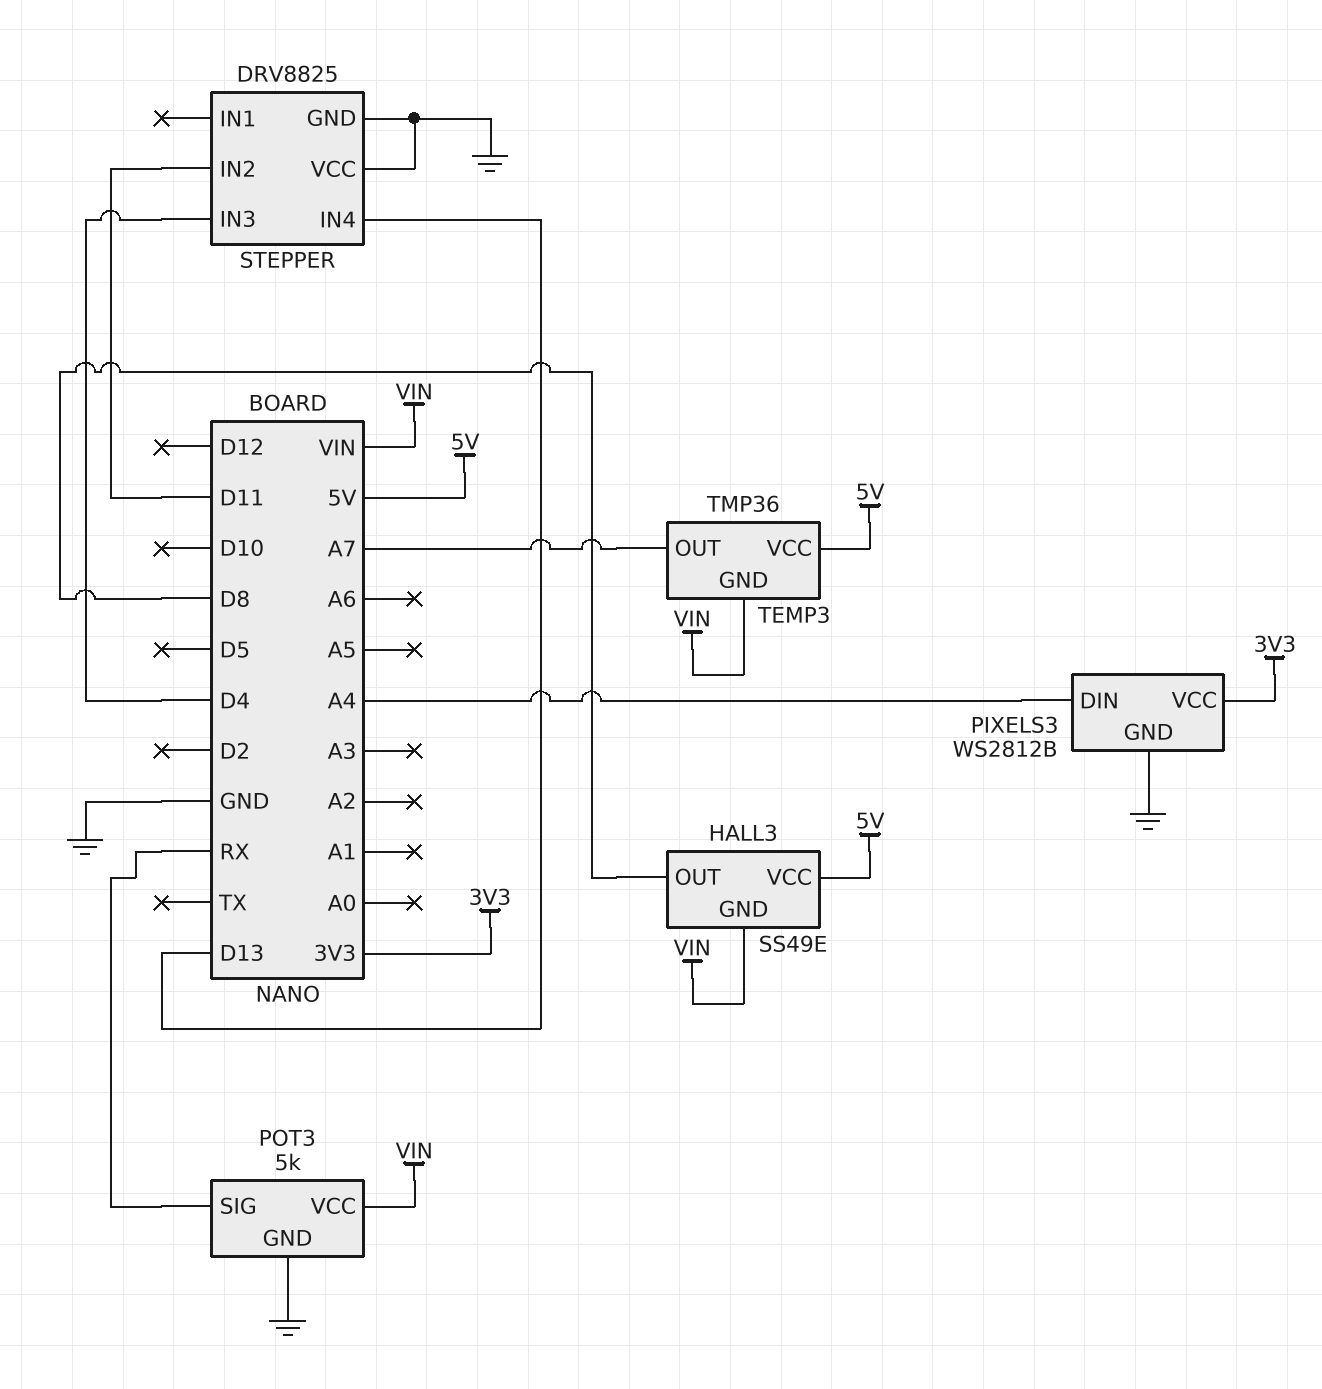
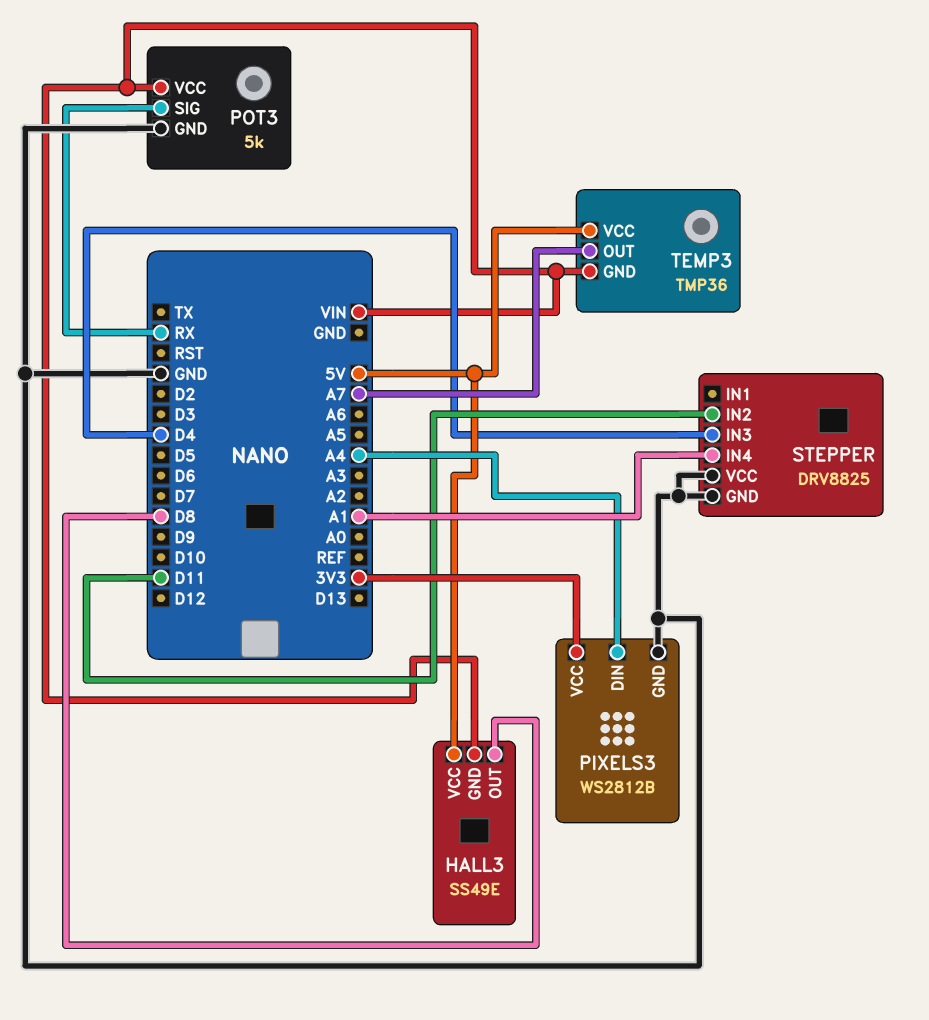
STEPPER pin IN4: D13 -> A1

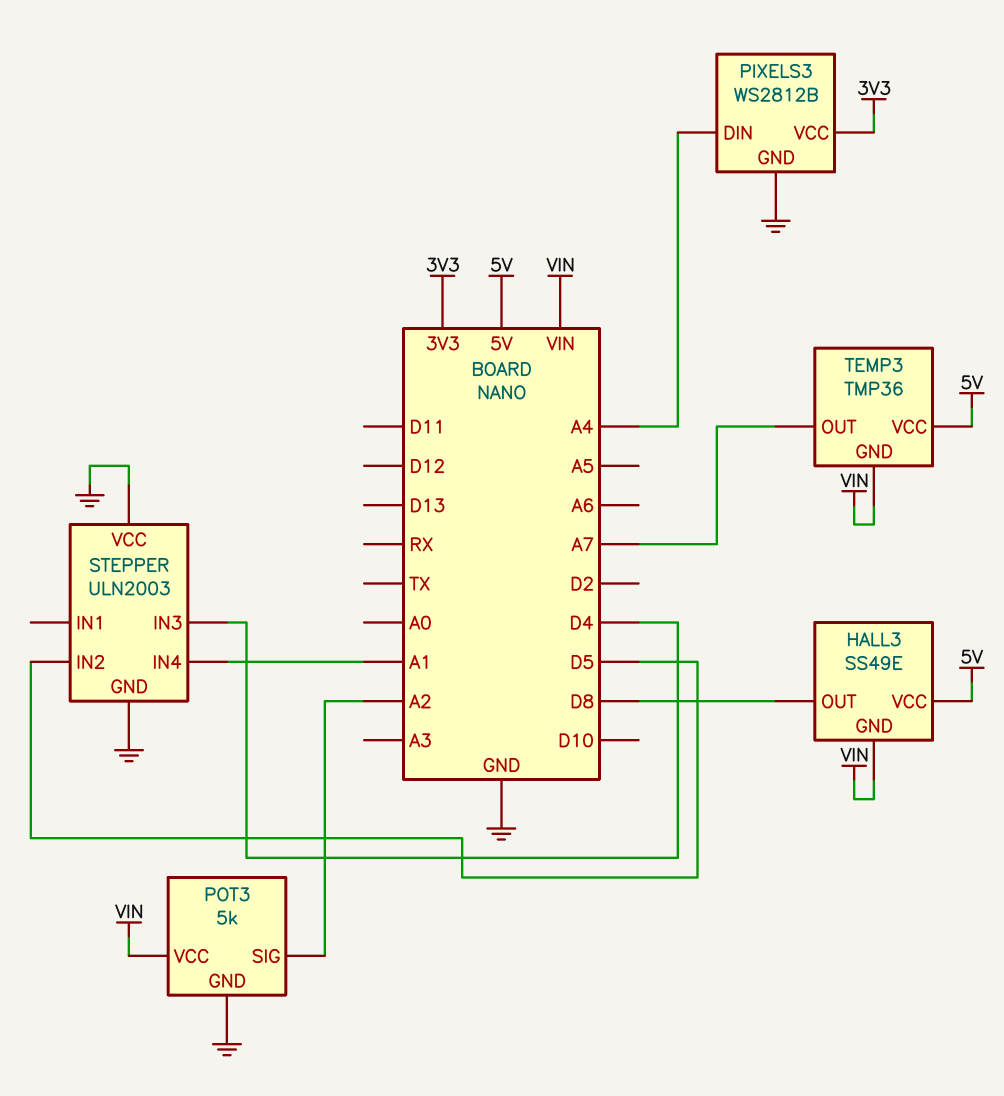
POT3 pin SIG: RX -> A2
STEPPER: DRV8825 -> ULN2003
STEPPER pin IN2: D11 -> D5

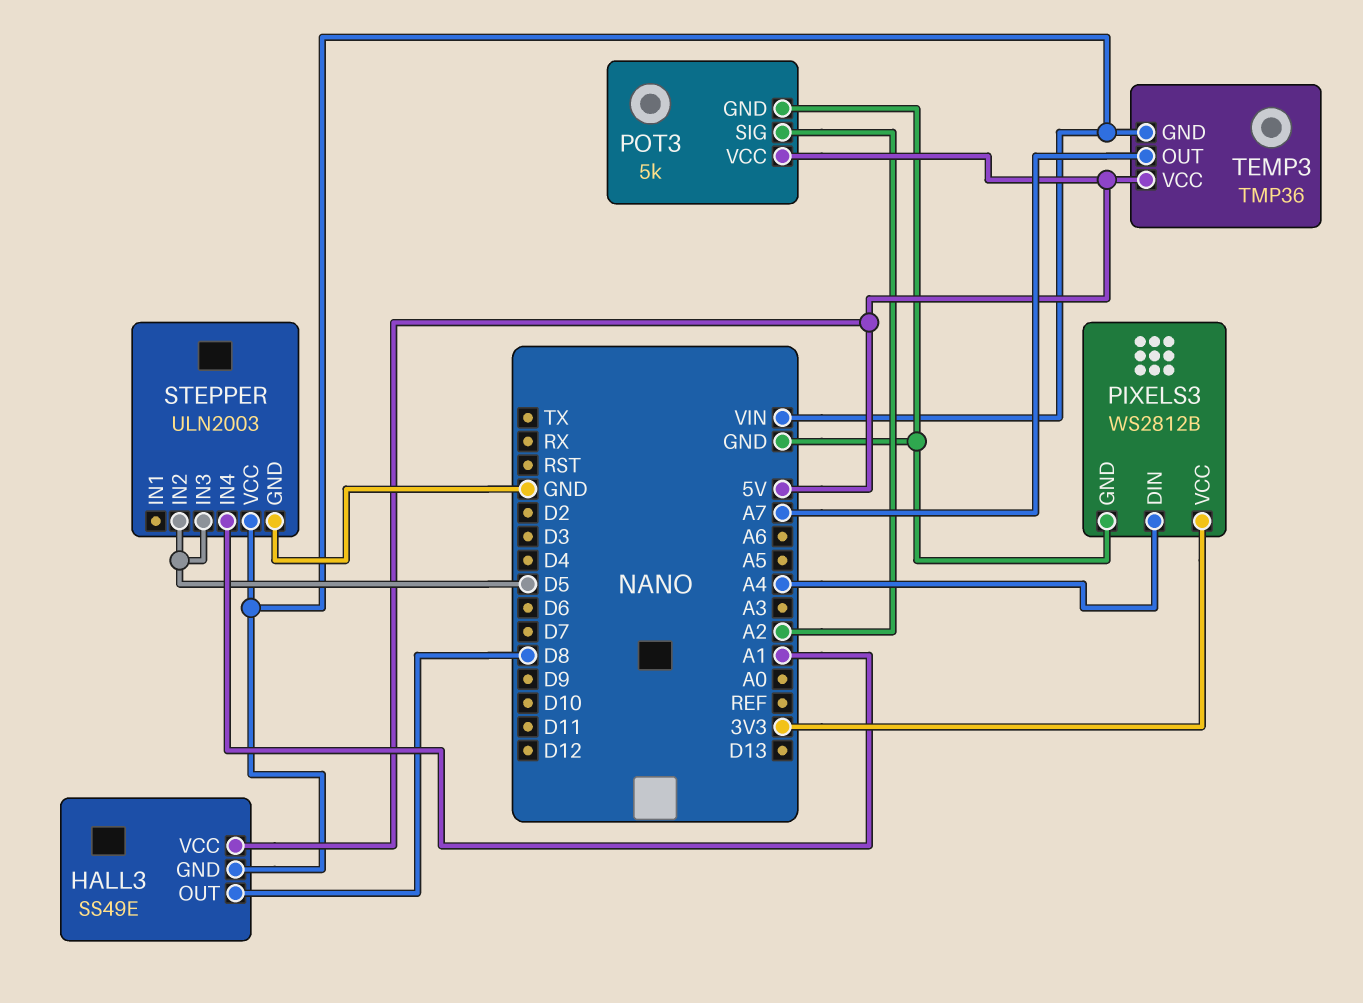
POT3 pin VCC: VIN -> 5V
STEPPER pin IN3: D4 -> D5
STEPPER pin VCC: GND -> VIN

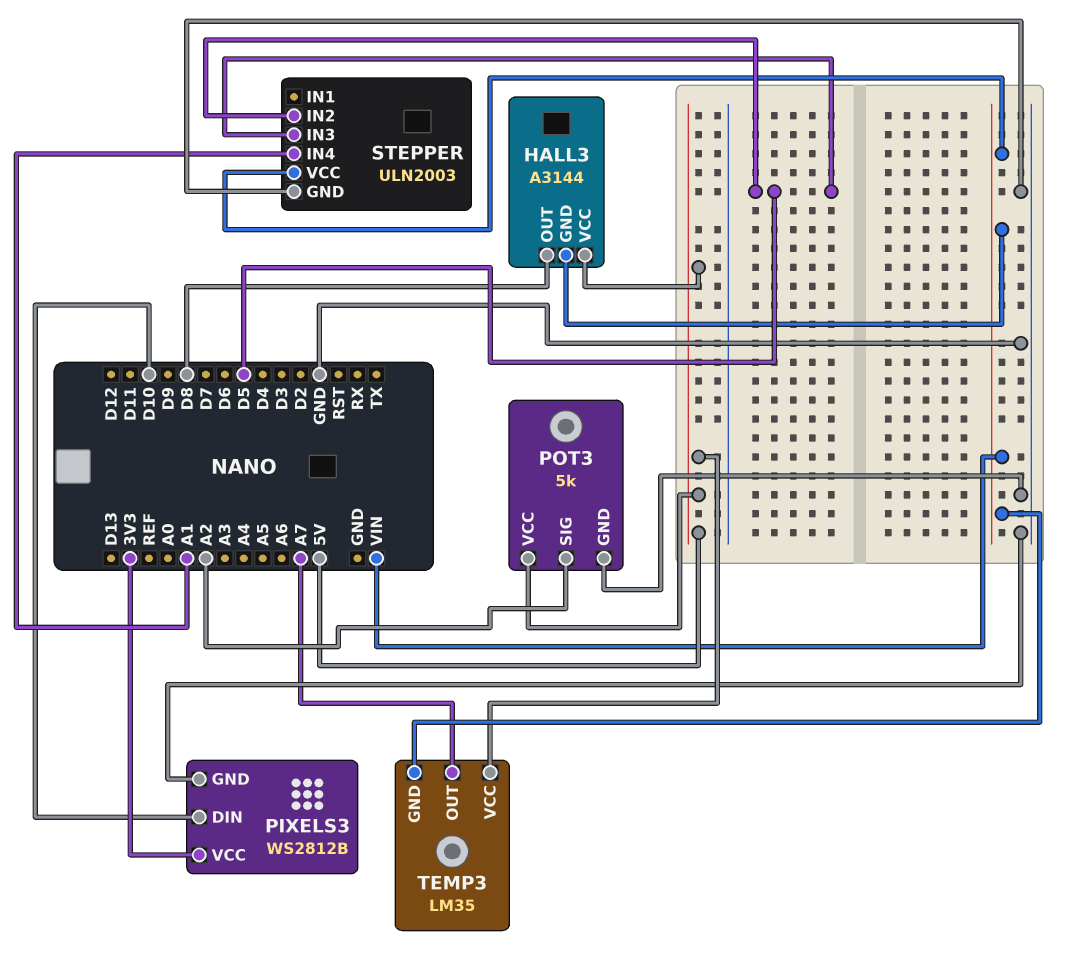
HALL3: SS49E -> A3144
PIXELS3 pin DIN: A4 -> D10
TEMP3: TMP36 -> LM35

